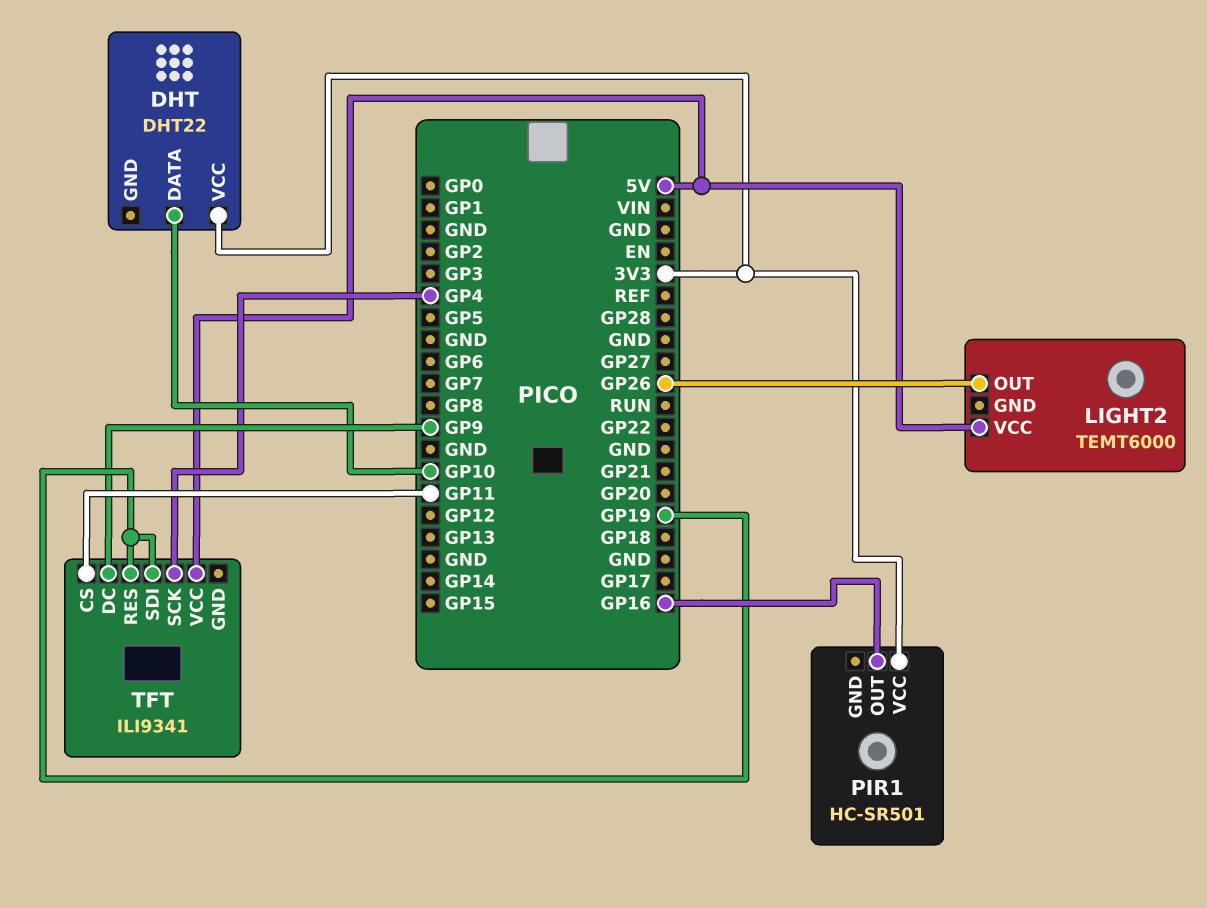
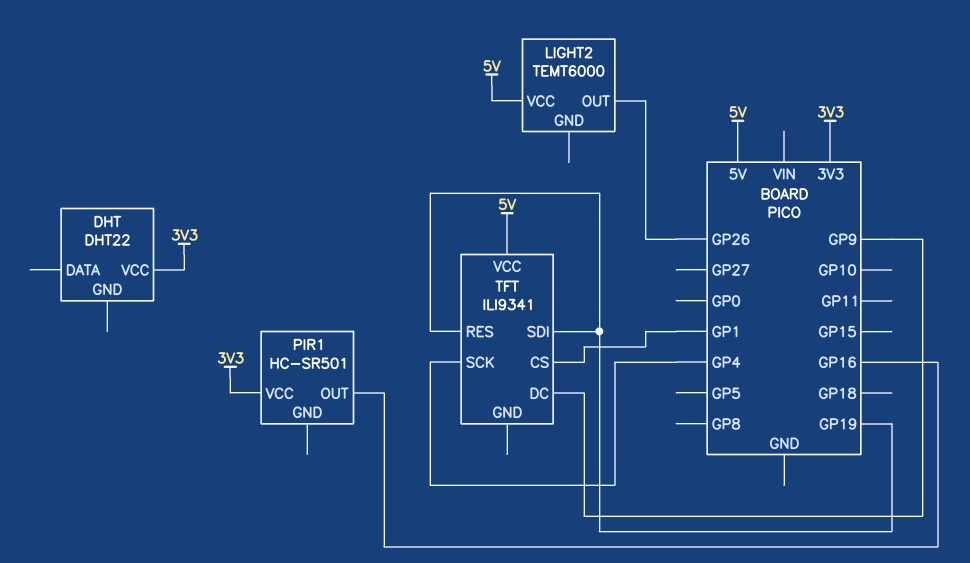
DHT pin DATA: GP10 -> none
TFT pin CS: GP11 -> GP1

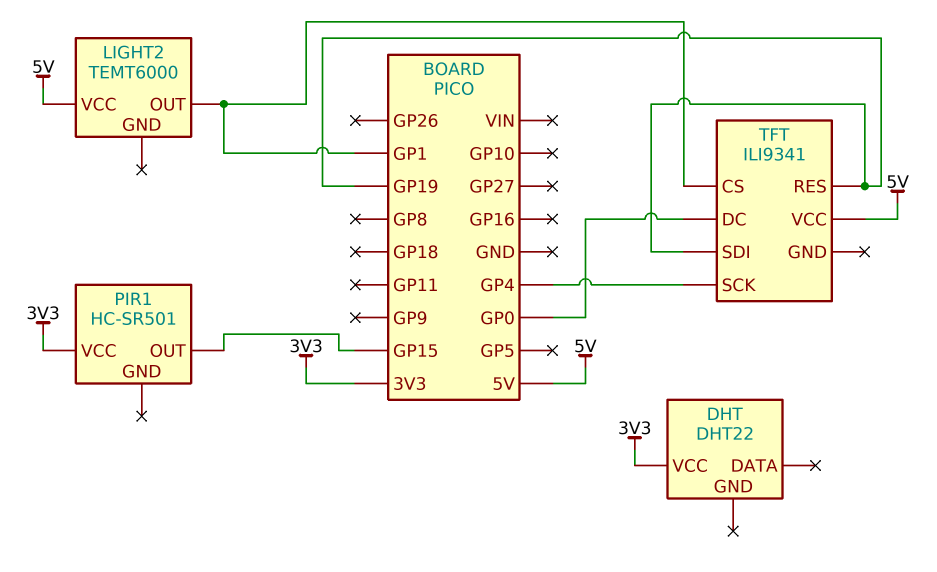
LIGHT2 pin OUT: GP26 -> GP1
PIR1 pin OUT: GP16 -> GP15
TFT pin DC: GP9 -> GP0

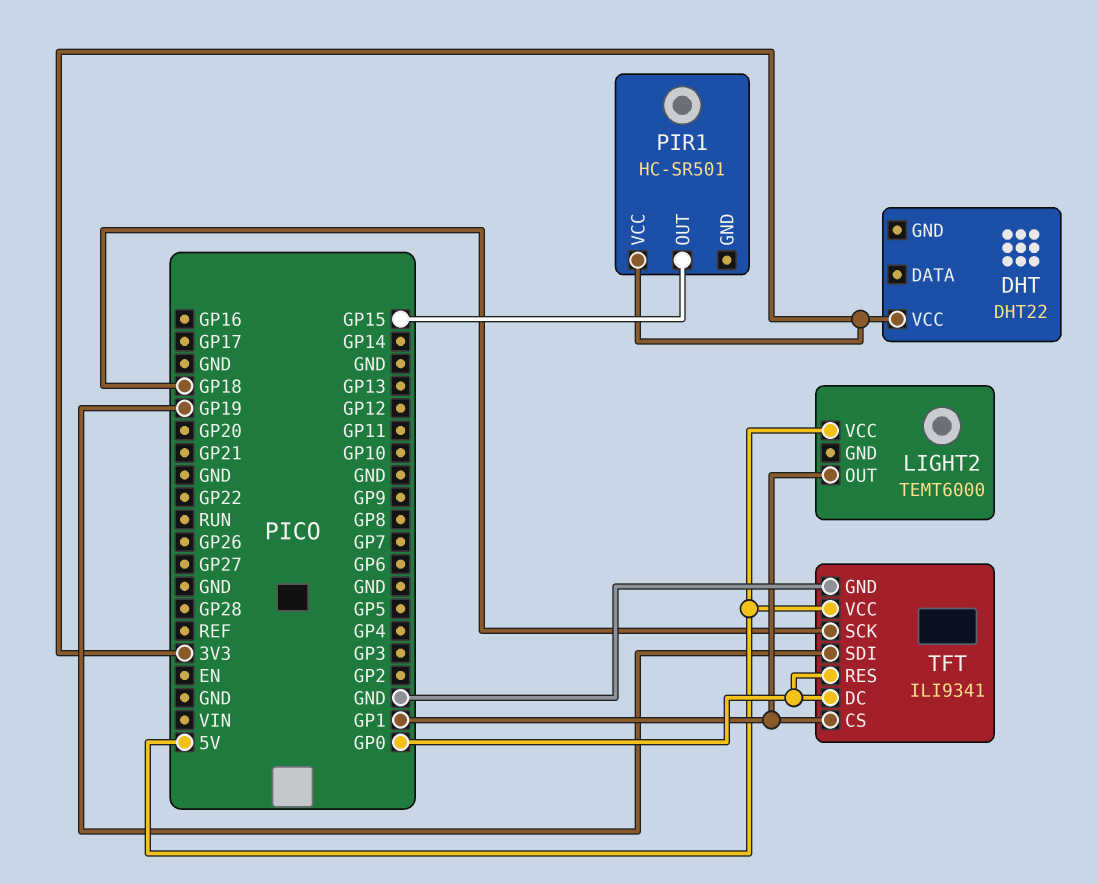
TFT pin GND: none -> GND
TFT pin RES: GP19 -> GP0
TFT pin SCK: GP4 -> GP18

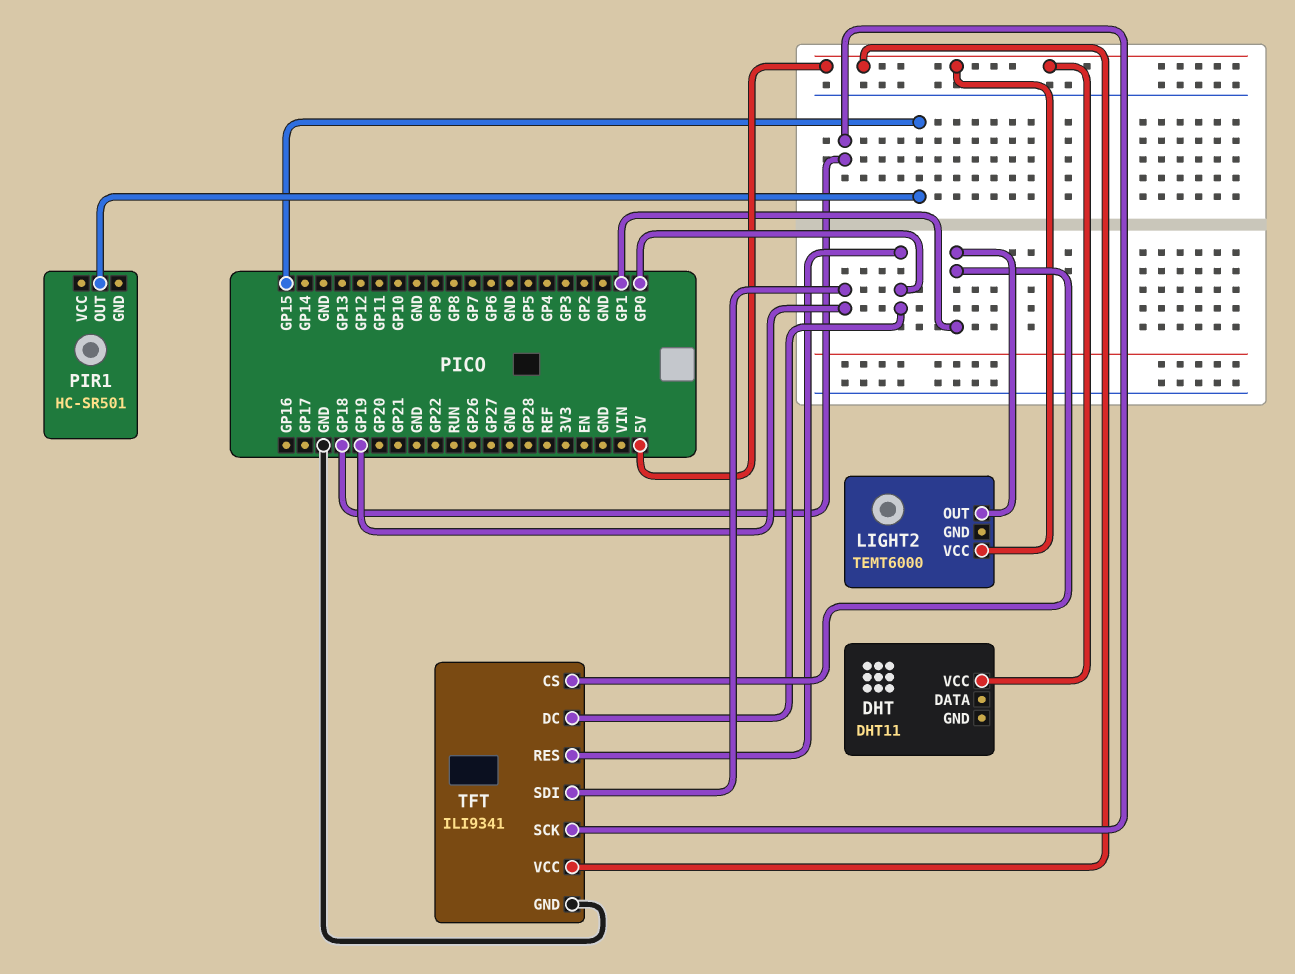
DHT: DHT22 -> DHT11
DHT pin VCC: 3V3 -> 5V
PIR1 pin VCC: 3V3 -> none

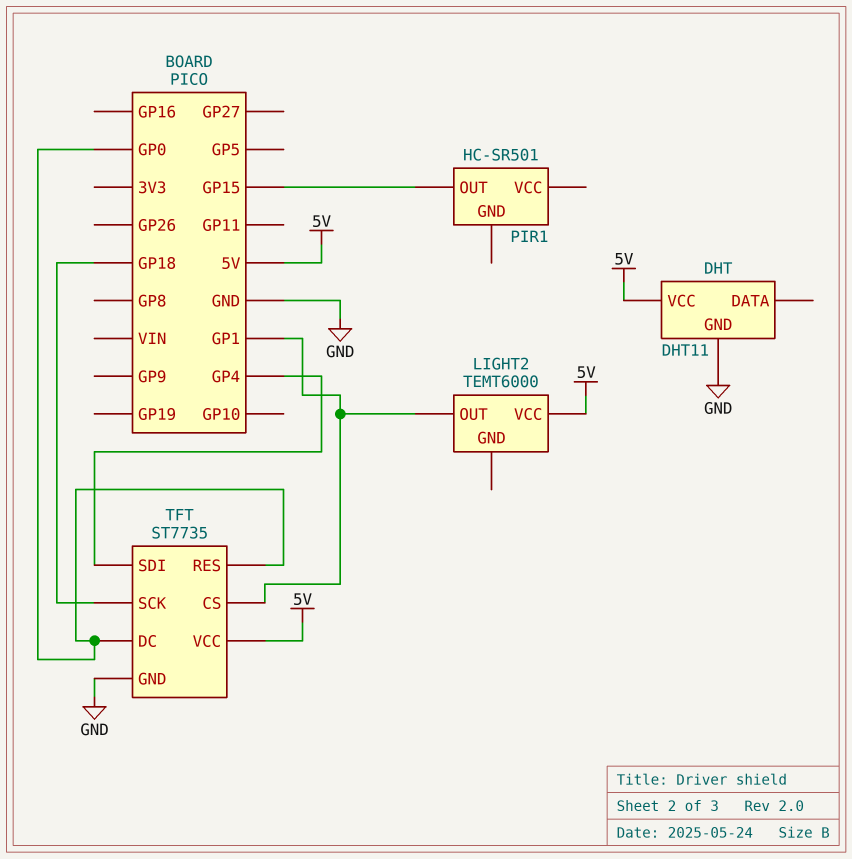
DHT pin GND: none -> GND
TFT: ILI9341 -> ST7735
TFT pin SDI: GP19 -> GP4

